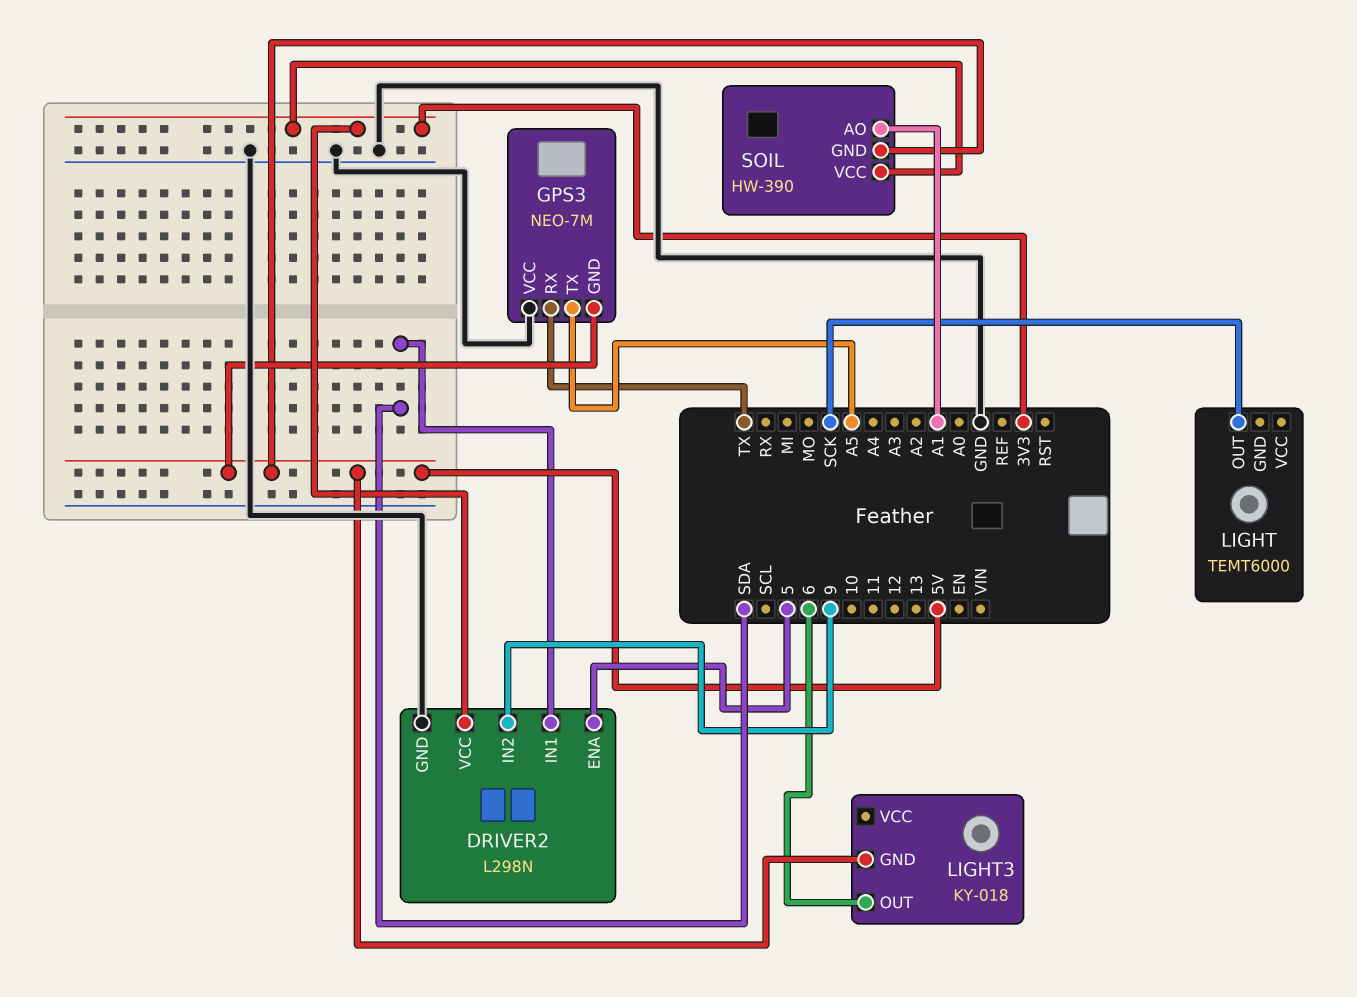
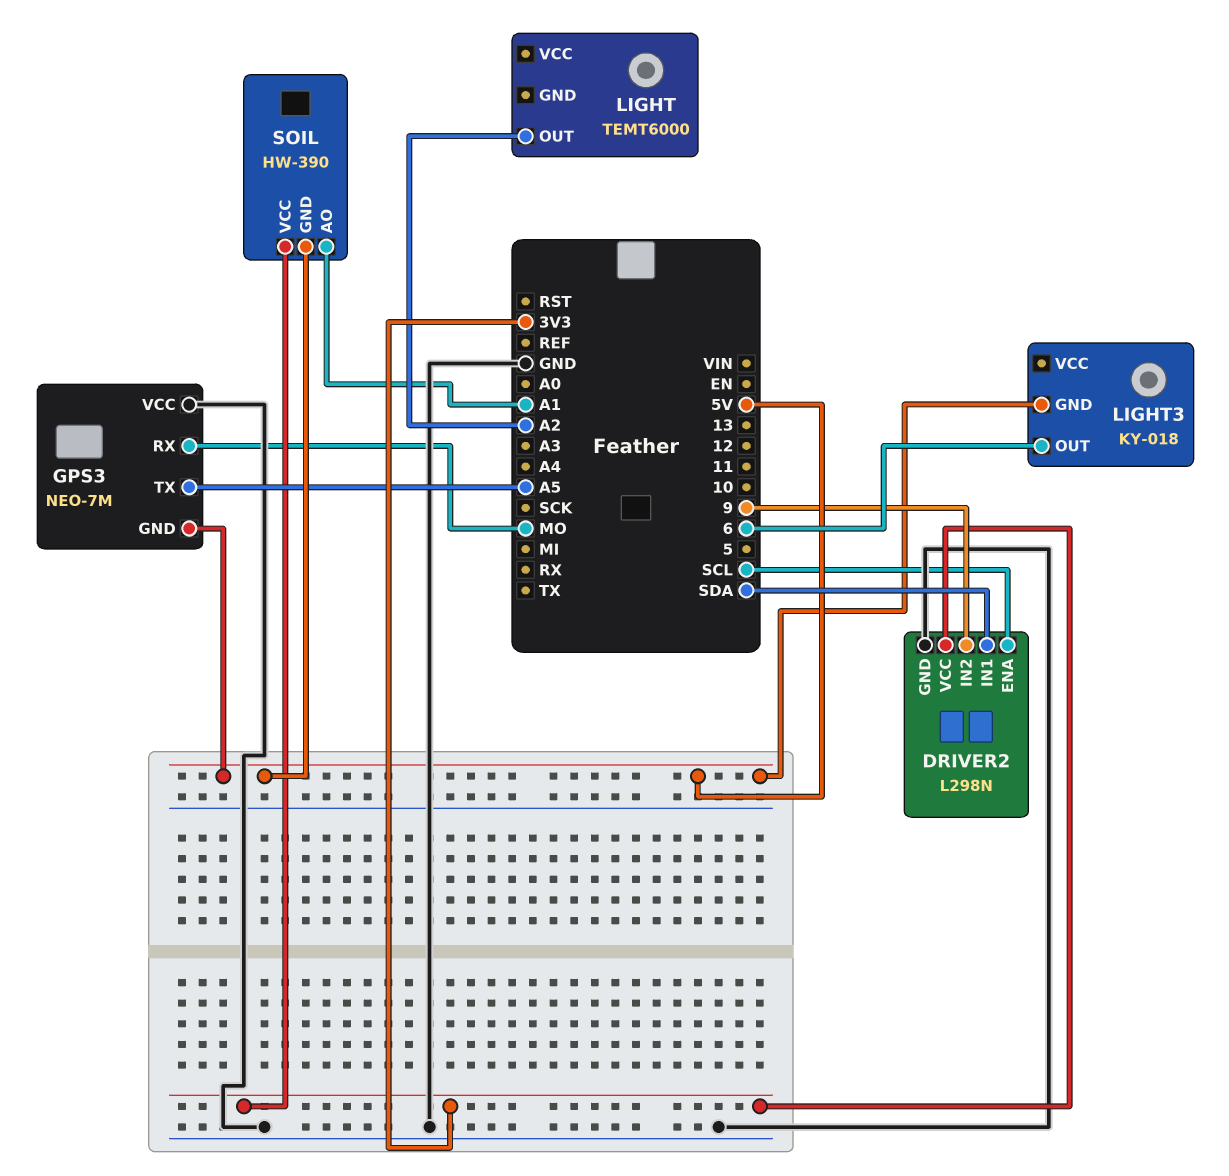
DRIVER2 pin ENA: 5 -> SCL
GPS3 pin RX: TX -> MO
LIGHT pin OUT: SCK -> A2

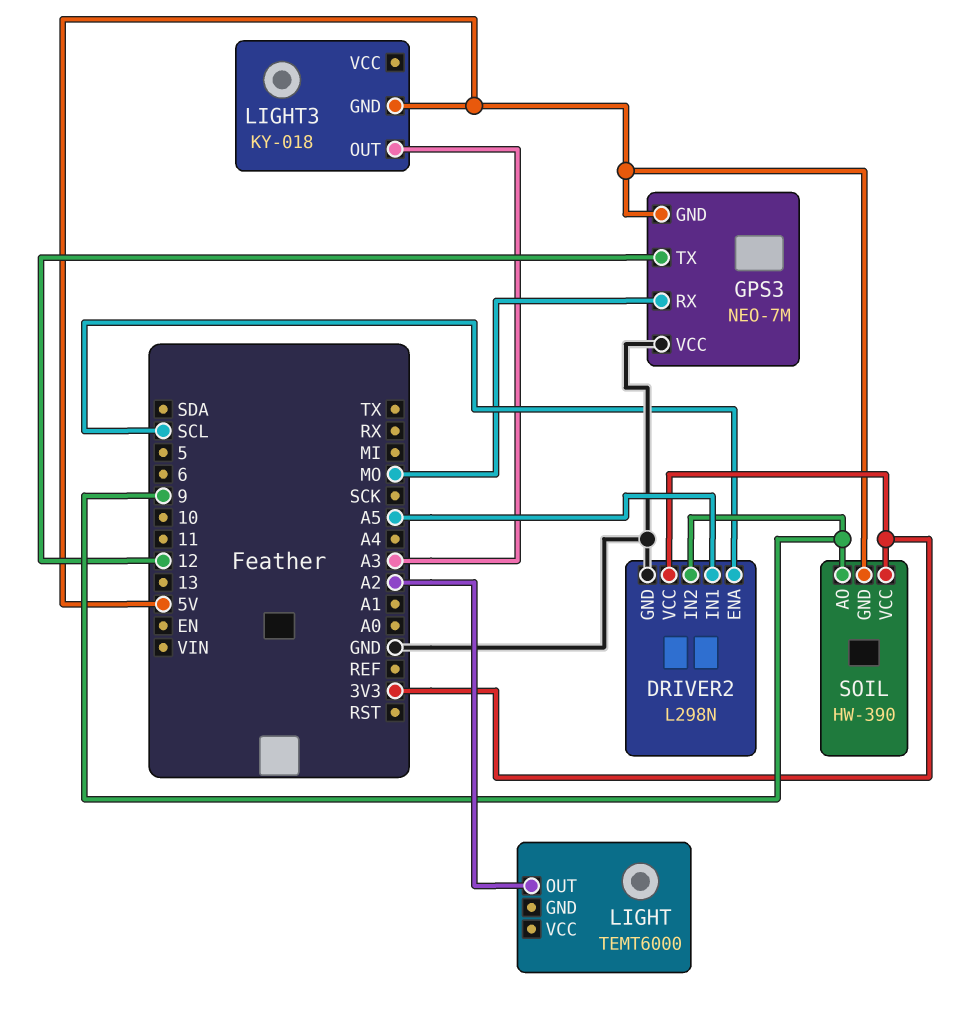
DRIVER2 pin IN1: SDA -> A5
GPS3 pin TX: A5 -> 12
LIGHT3 pin OUT: 6 -> A3
SOIL pin AO: A1 -> 9

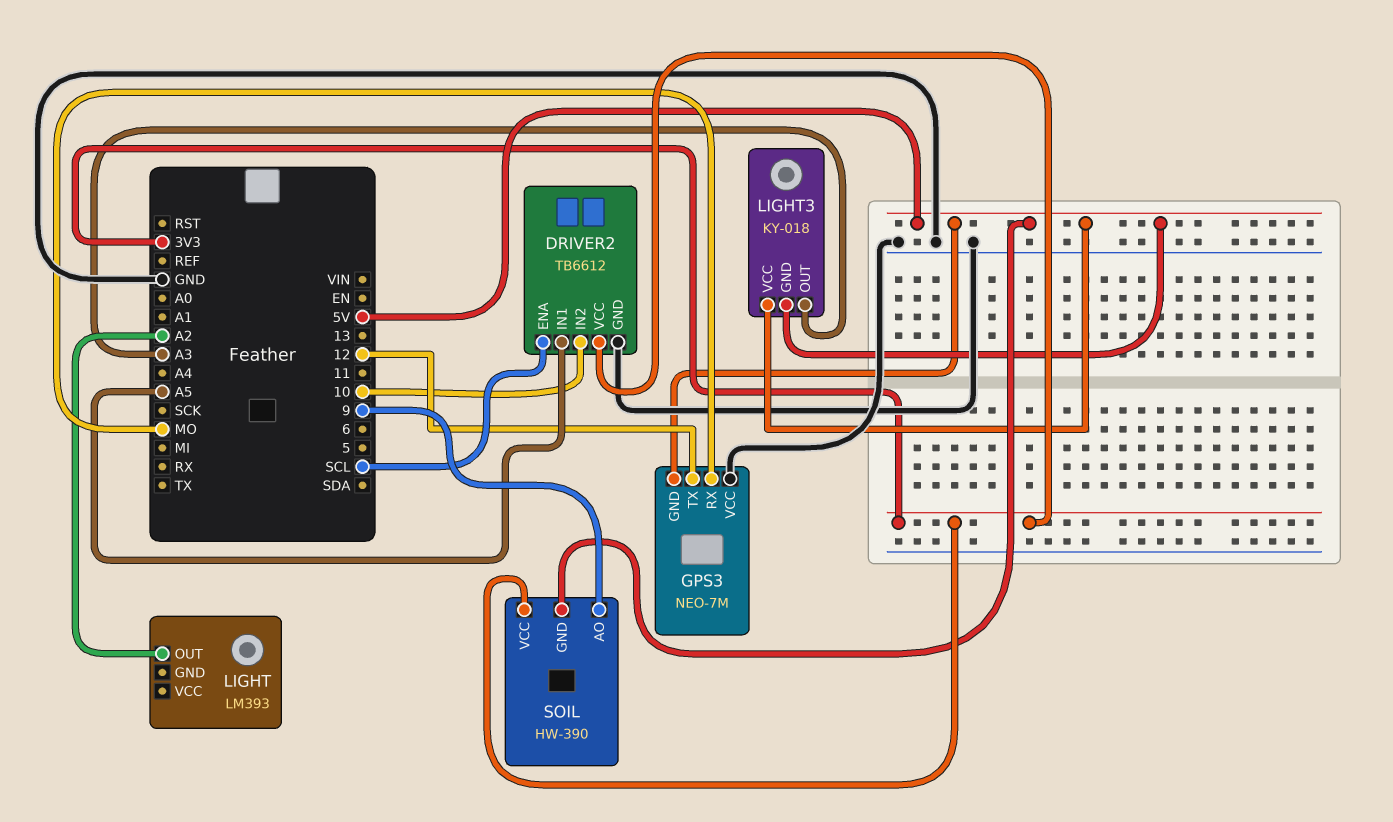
DRIVER2: L298N -> TB6612
DRIVER2 pin IN2: 9 -> 10
LIGHT: TEMT6000 -> LM393
LIGHT3 pin VCC: none -> 5V

